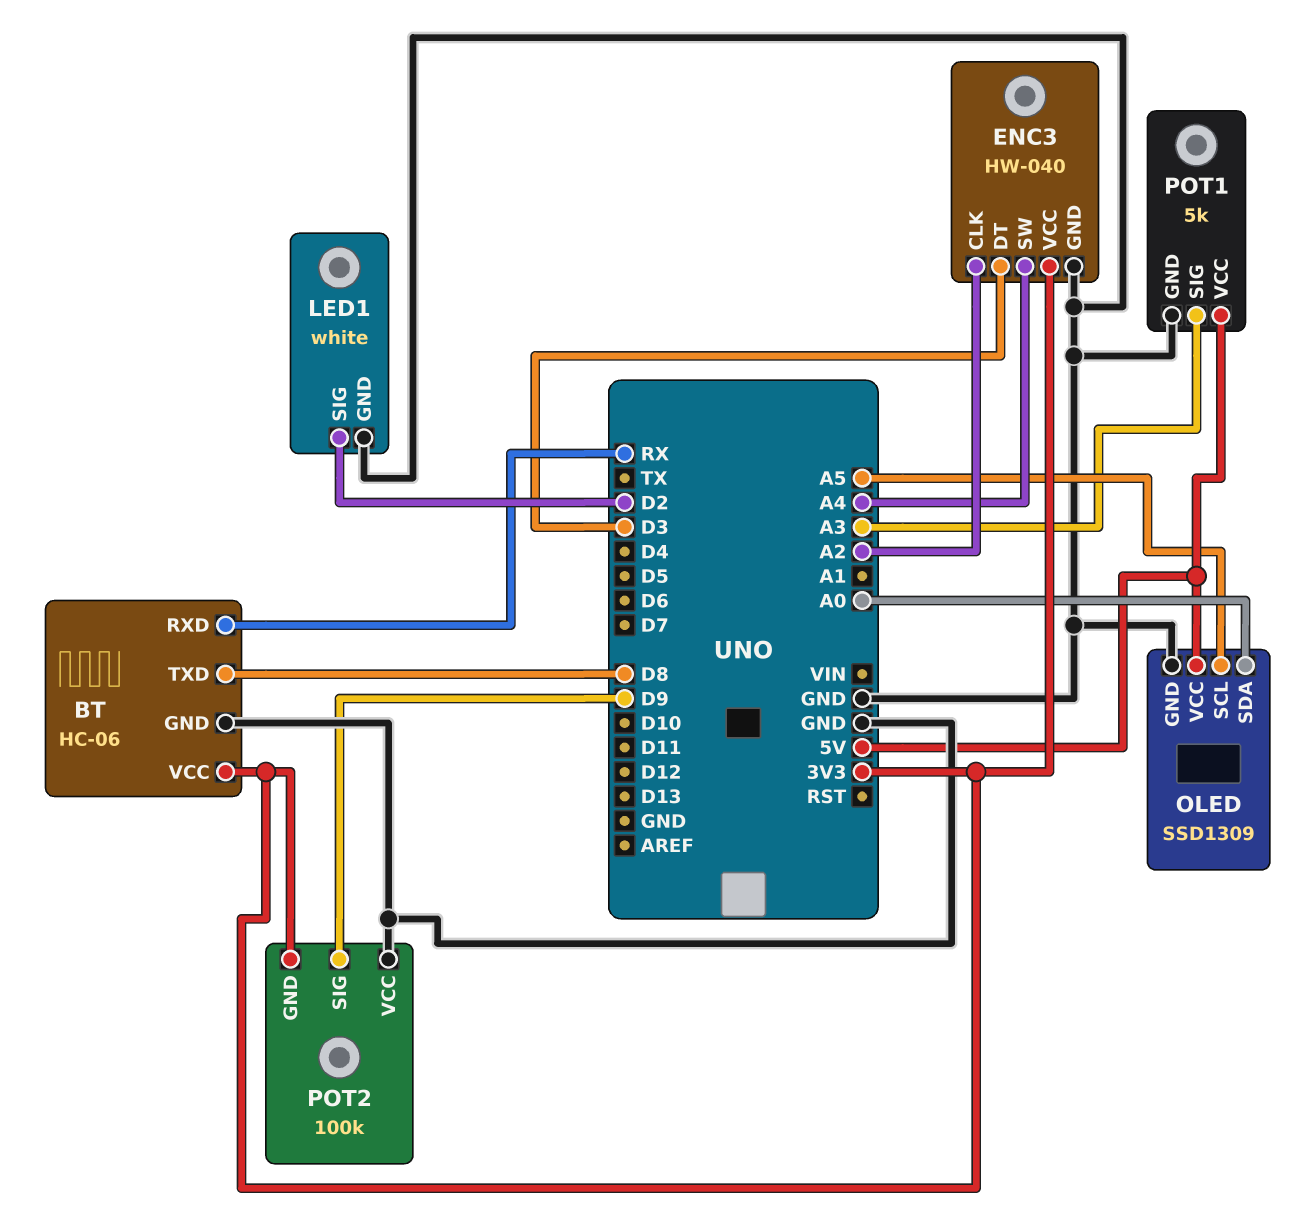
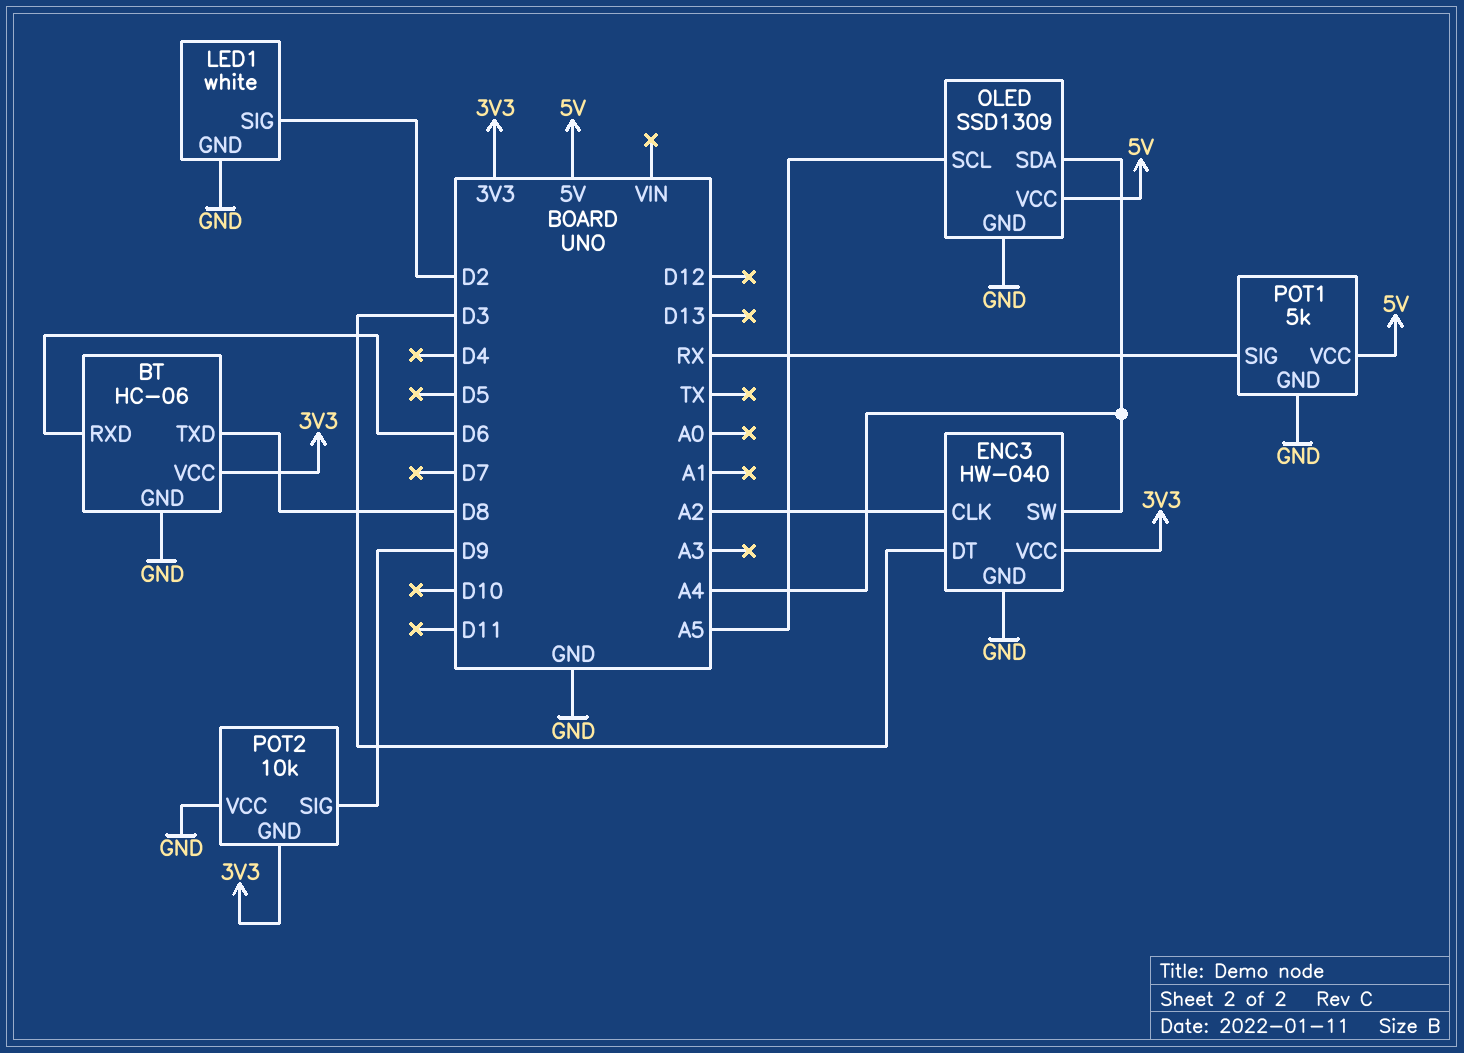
BT pin RXD: RX -> D6
OLED pin SDA: A0 -> A4
POT1 pin SIG: A3 -> RX
POT2: 100k -> 10k

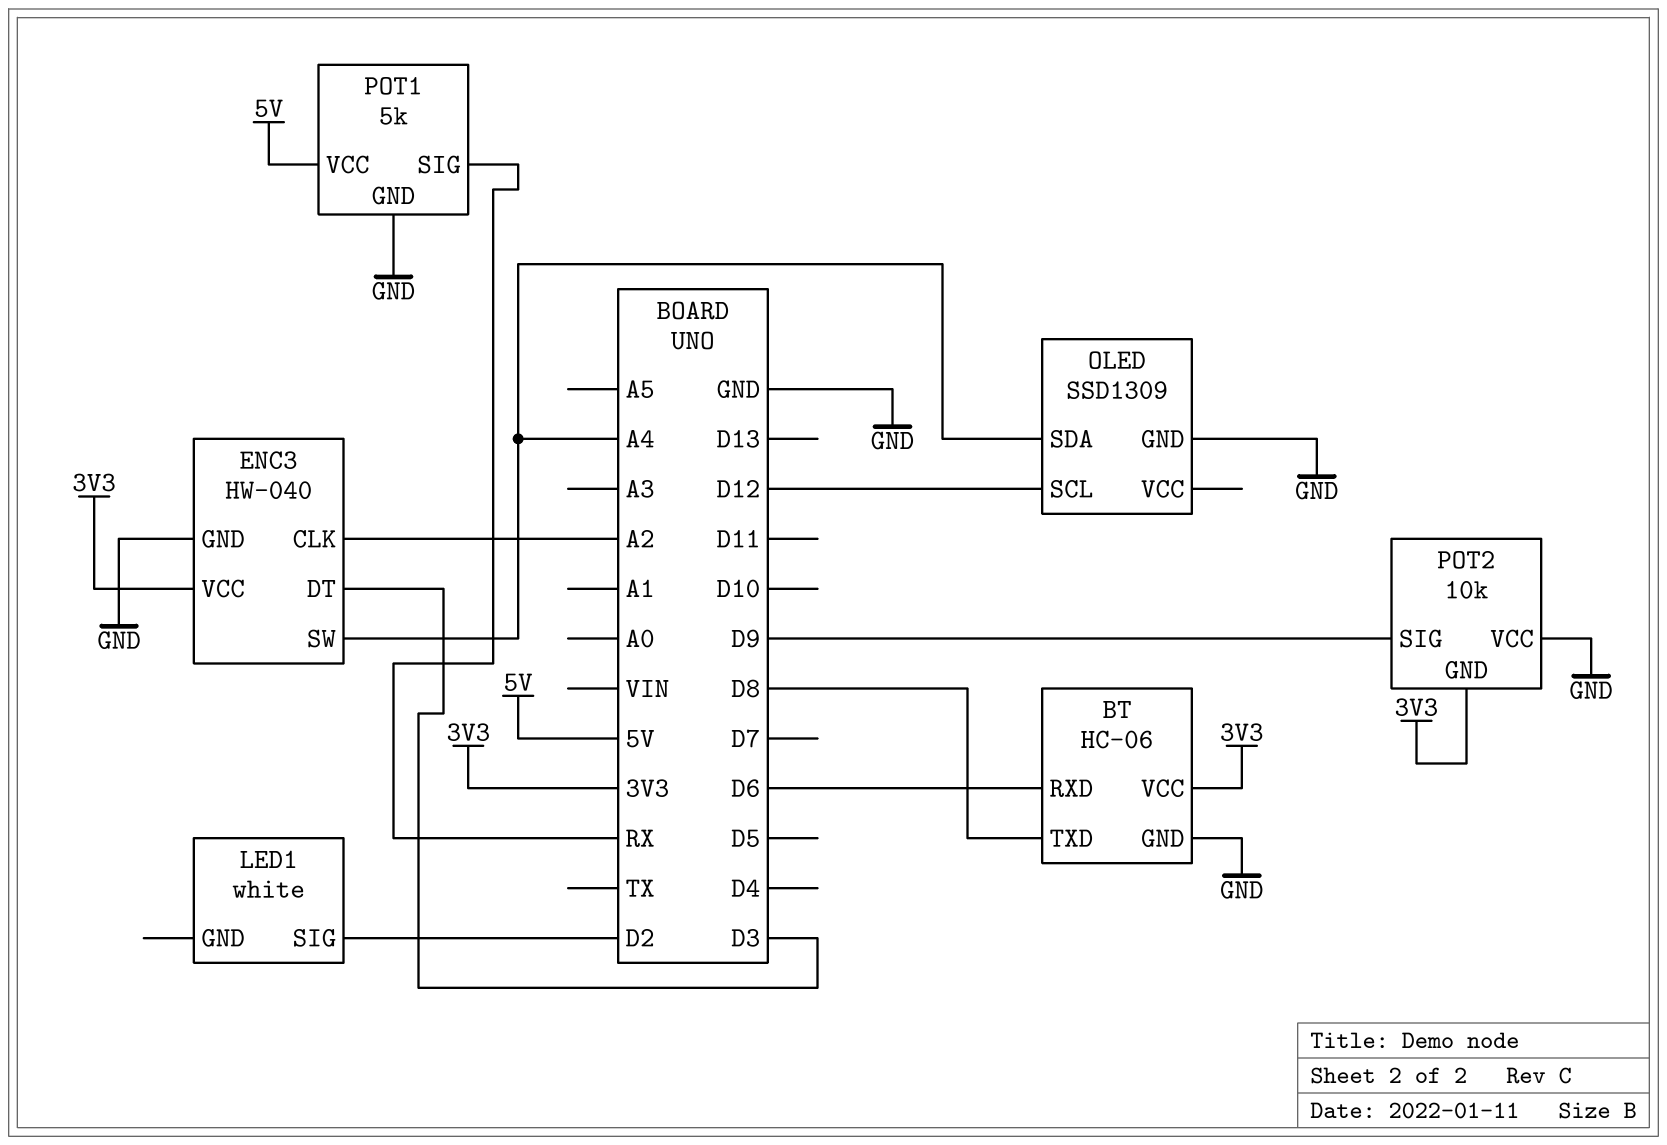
LED1 pin GND: GND -> none
OLED pin SCL: A5 -> D12
OLED pin VCC: 5V -> none

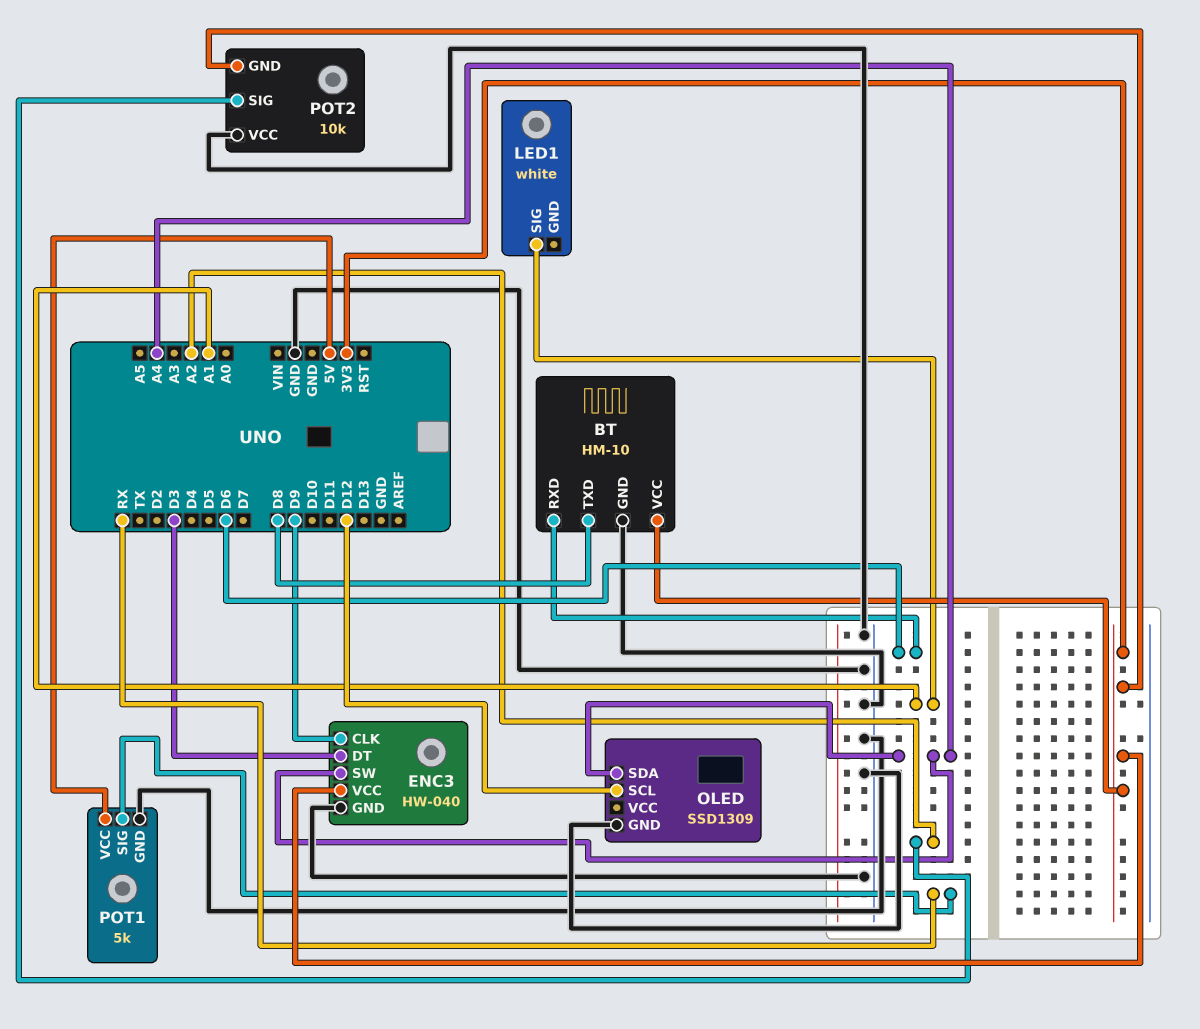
BT: HC-06 -> HM-10
ENC3 pin CLK: A2 -> D9
LED1 pin SIG: D2 -> A1
POT2 pin SIG: D9 -> A2

